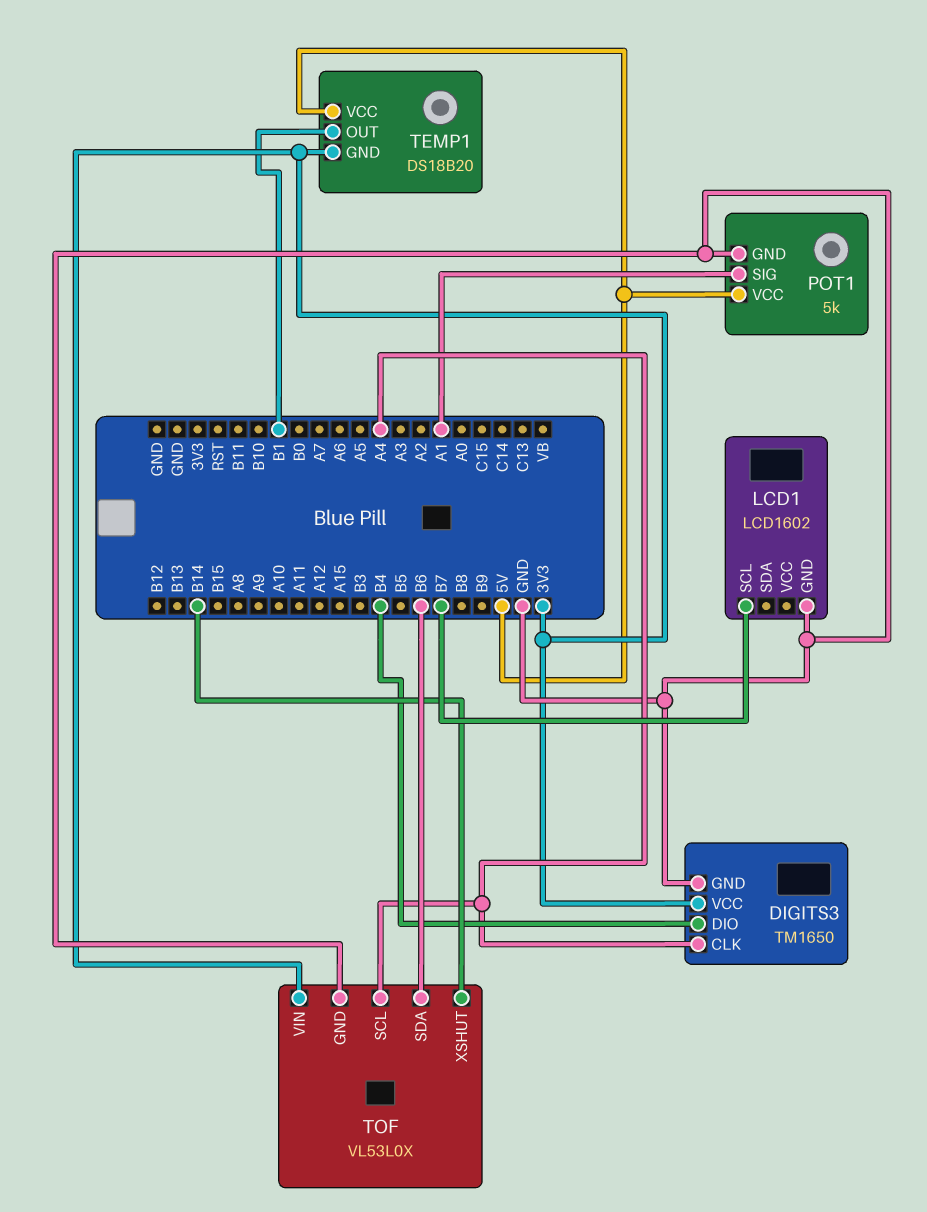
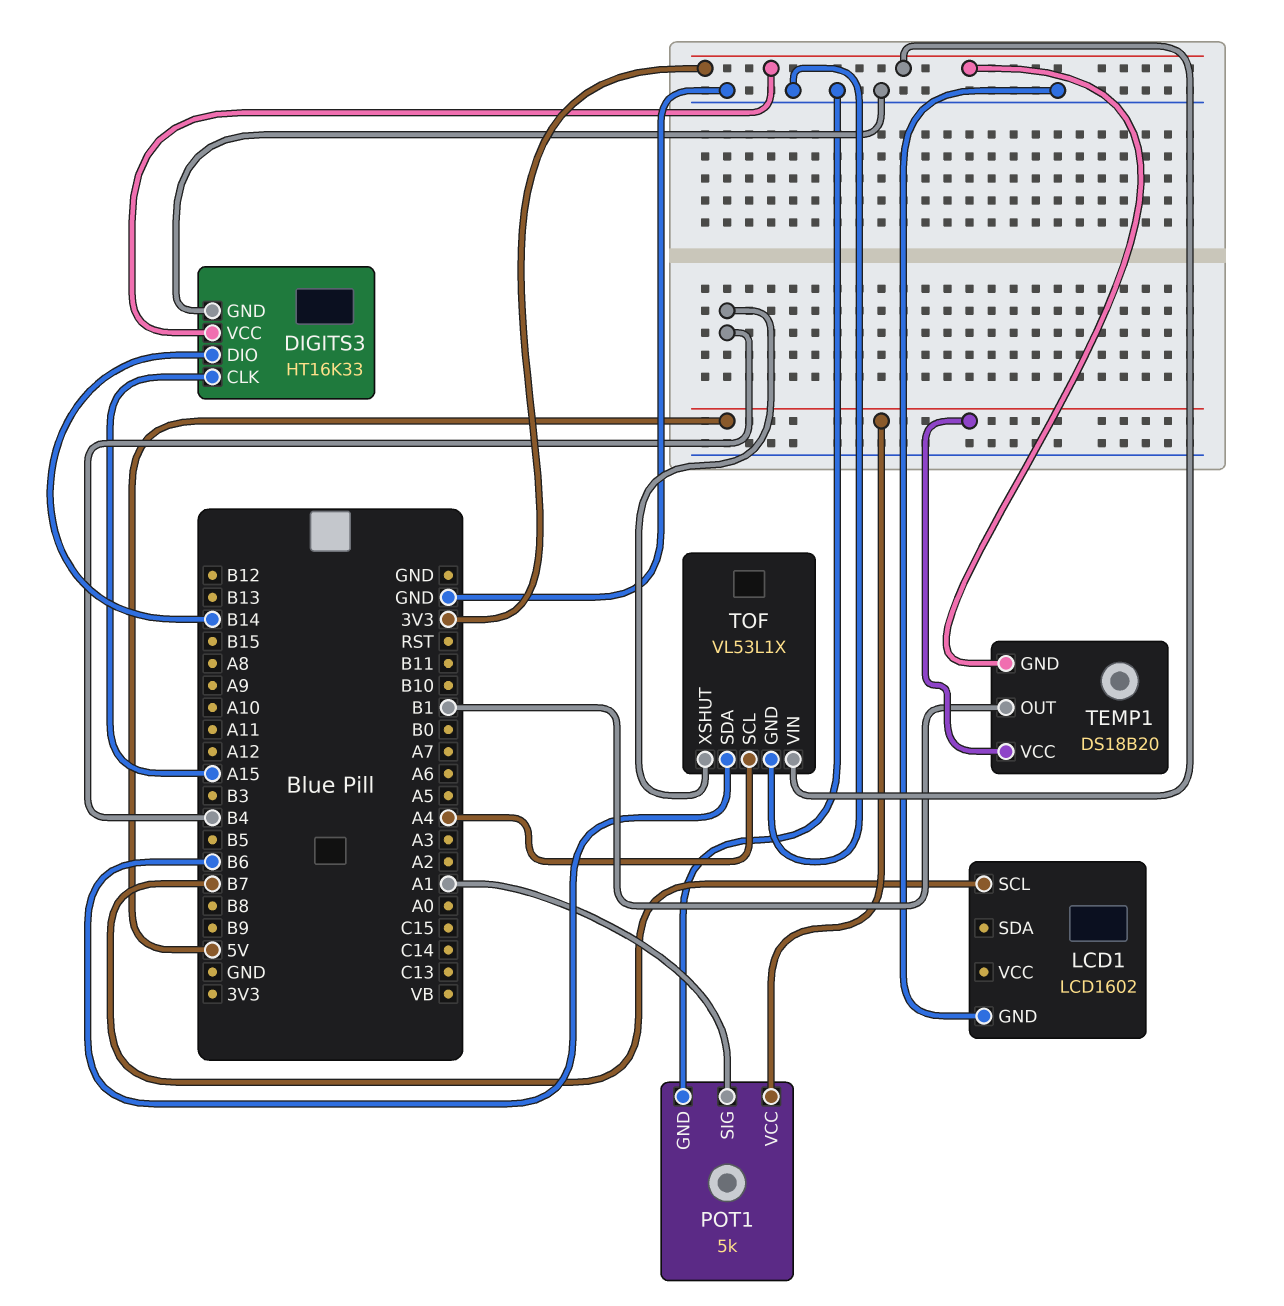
DIGITS3: TM1650 -> HT16K33
DIGITS3 pin CLK: A4 -> A15
DIGITS3 pin DIO: B4 -> B14
TOF: VL53L0X -> VL53L1X
TOF pin XSHUT: B14 -> B4

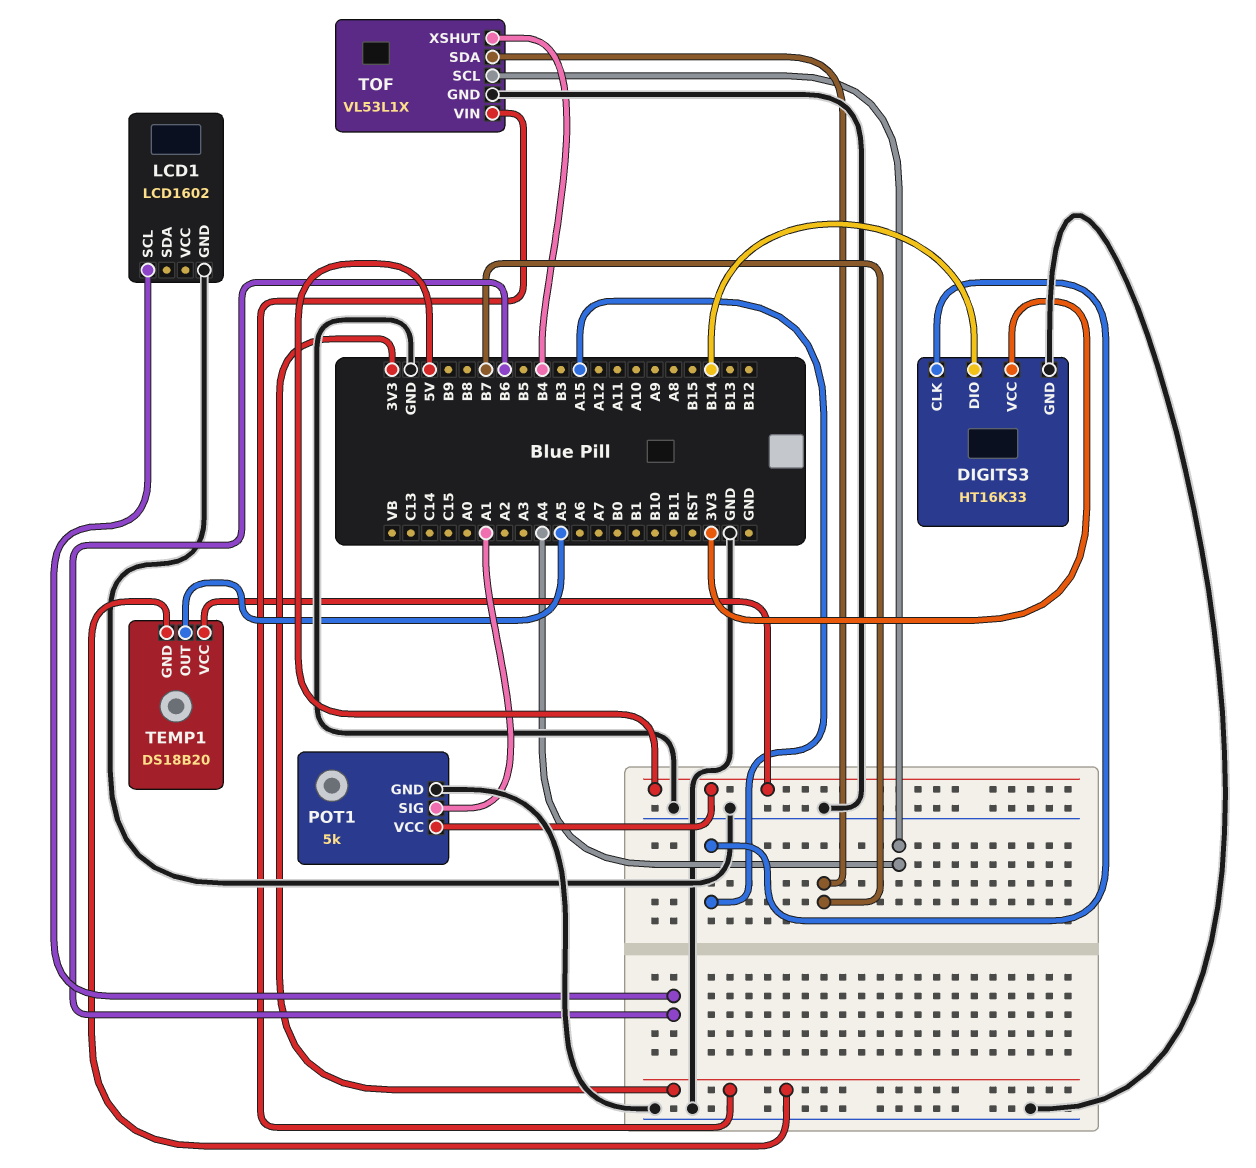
LCD1 pin SCL: B7 -> B6
TEMP1 pin OUT: B1 -> A5
TOF pin SDA: B6 -> B7

